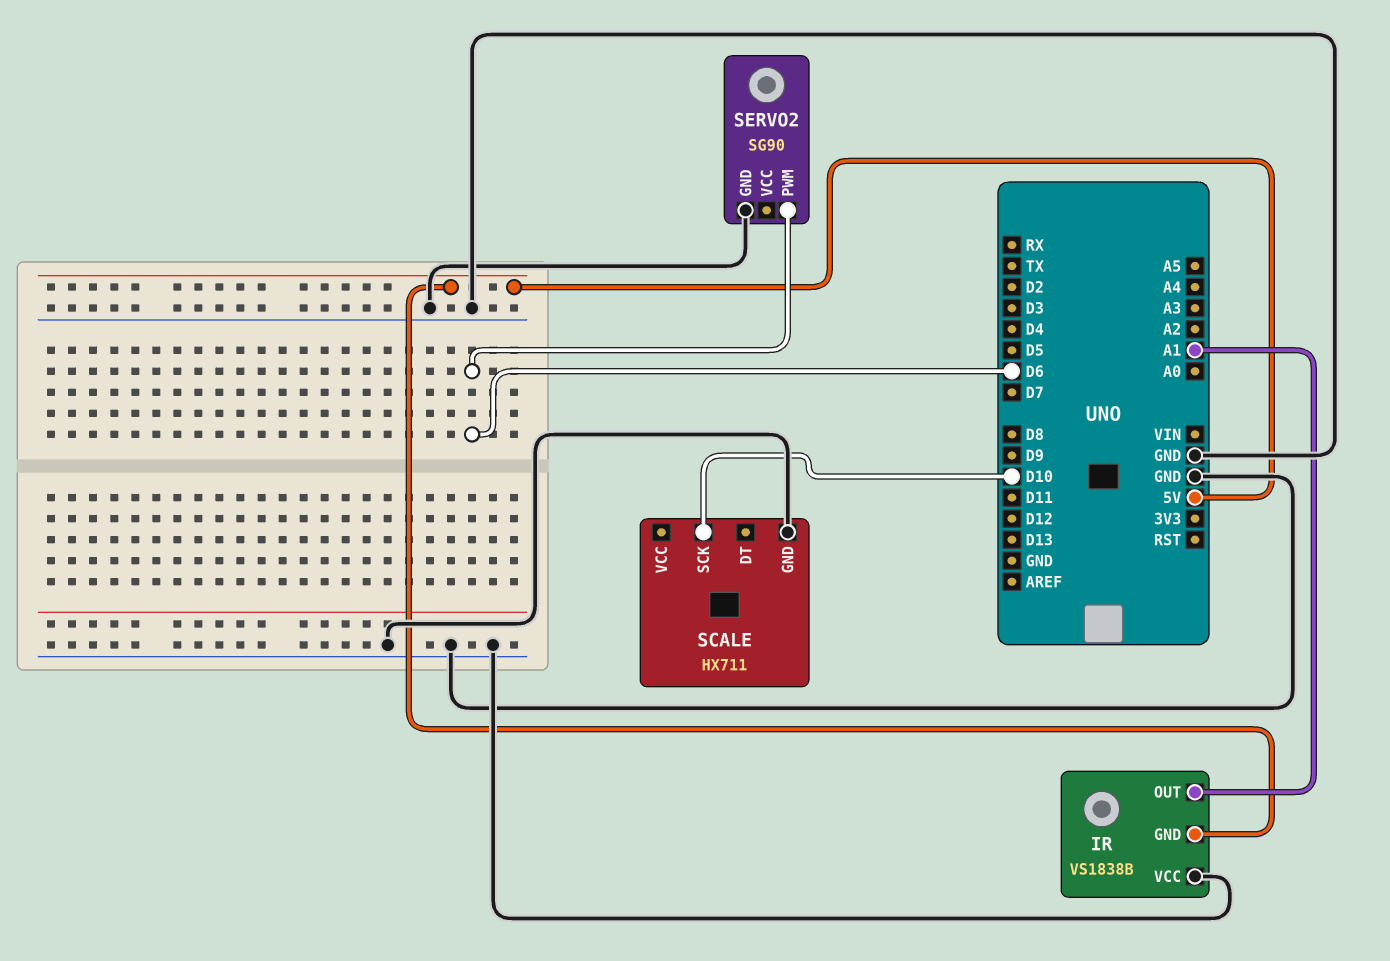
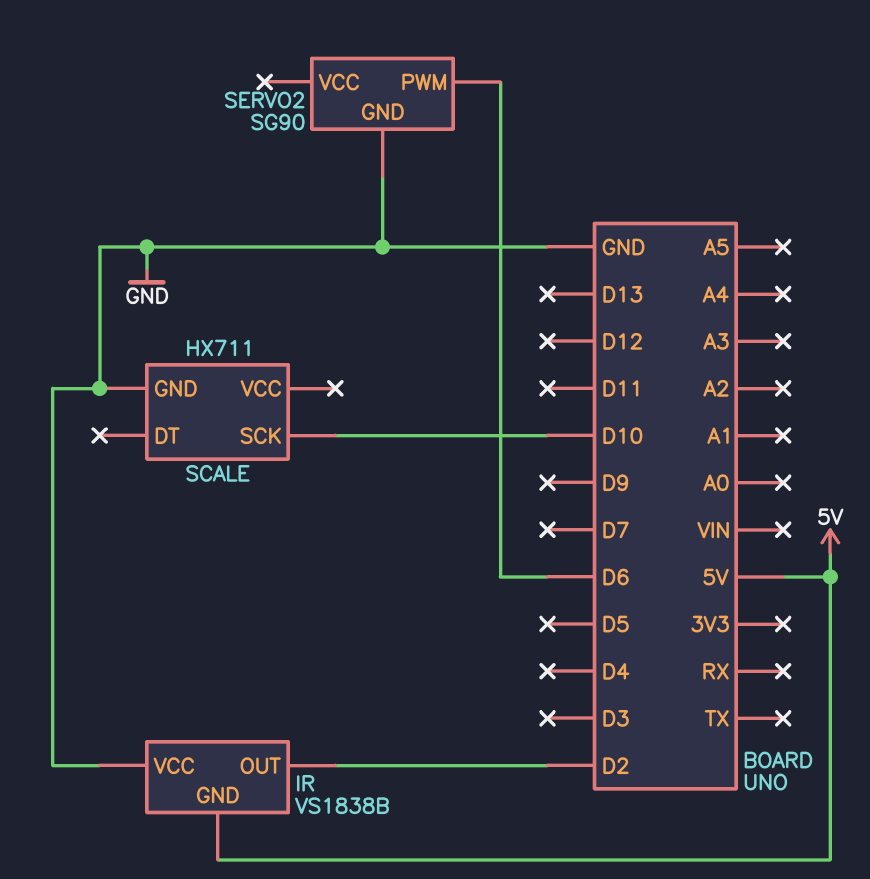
IR pin OUT: A1 -> D2

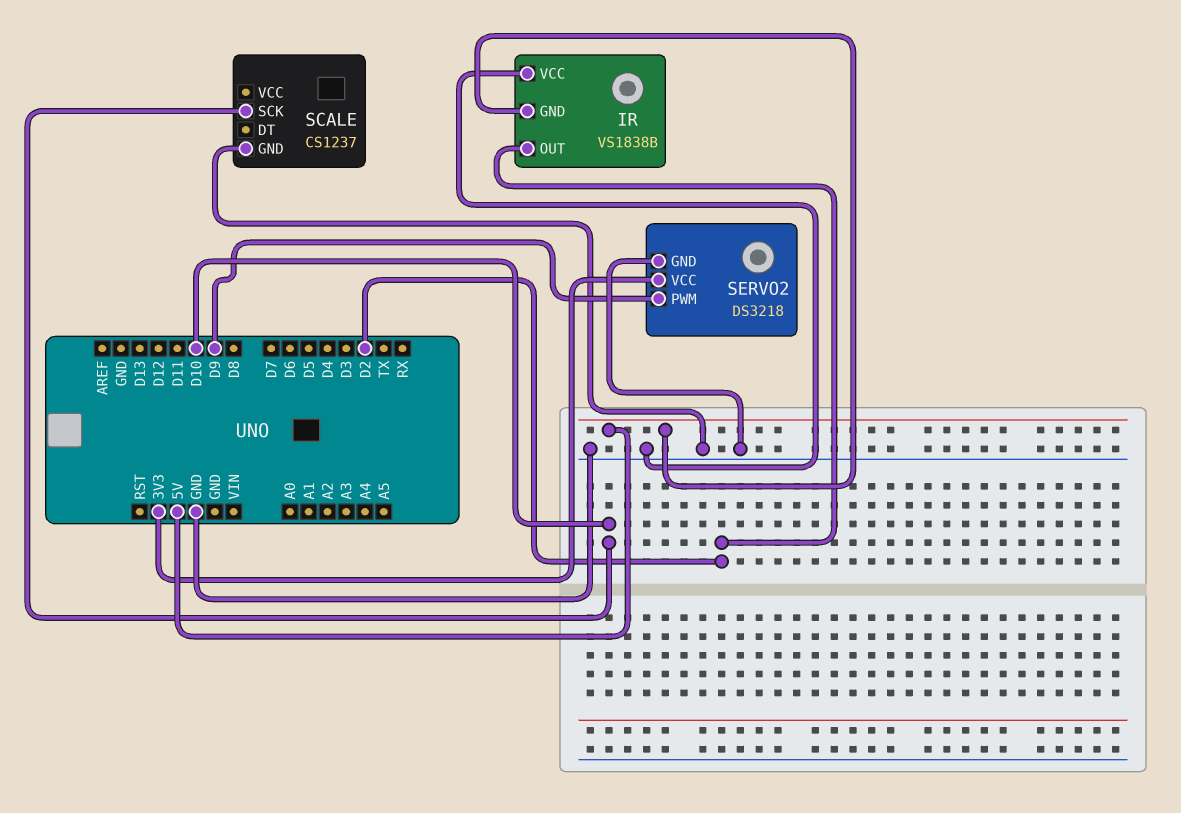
SCALE: HX711 -> CS1237
SERVO2: SG90 -> DS3218
SERVO2 pin PWM: D6 -> D9
SERVO2 pin VCC: none -> 3V3

